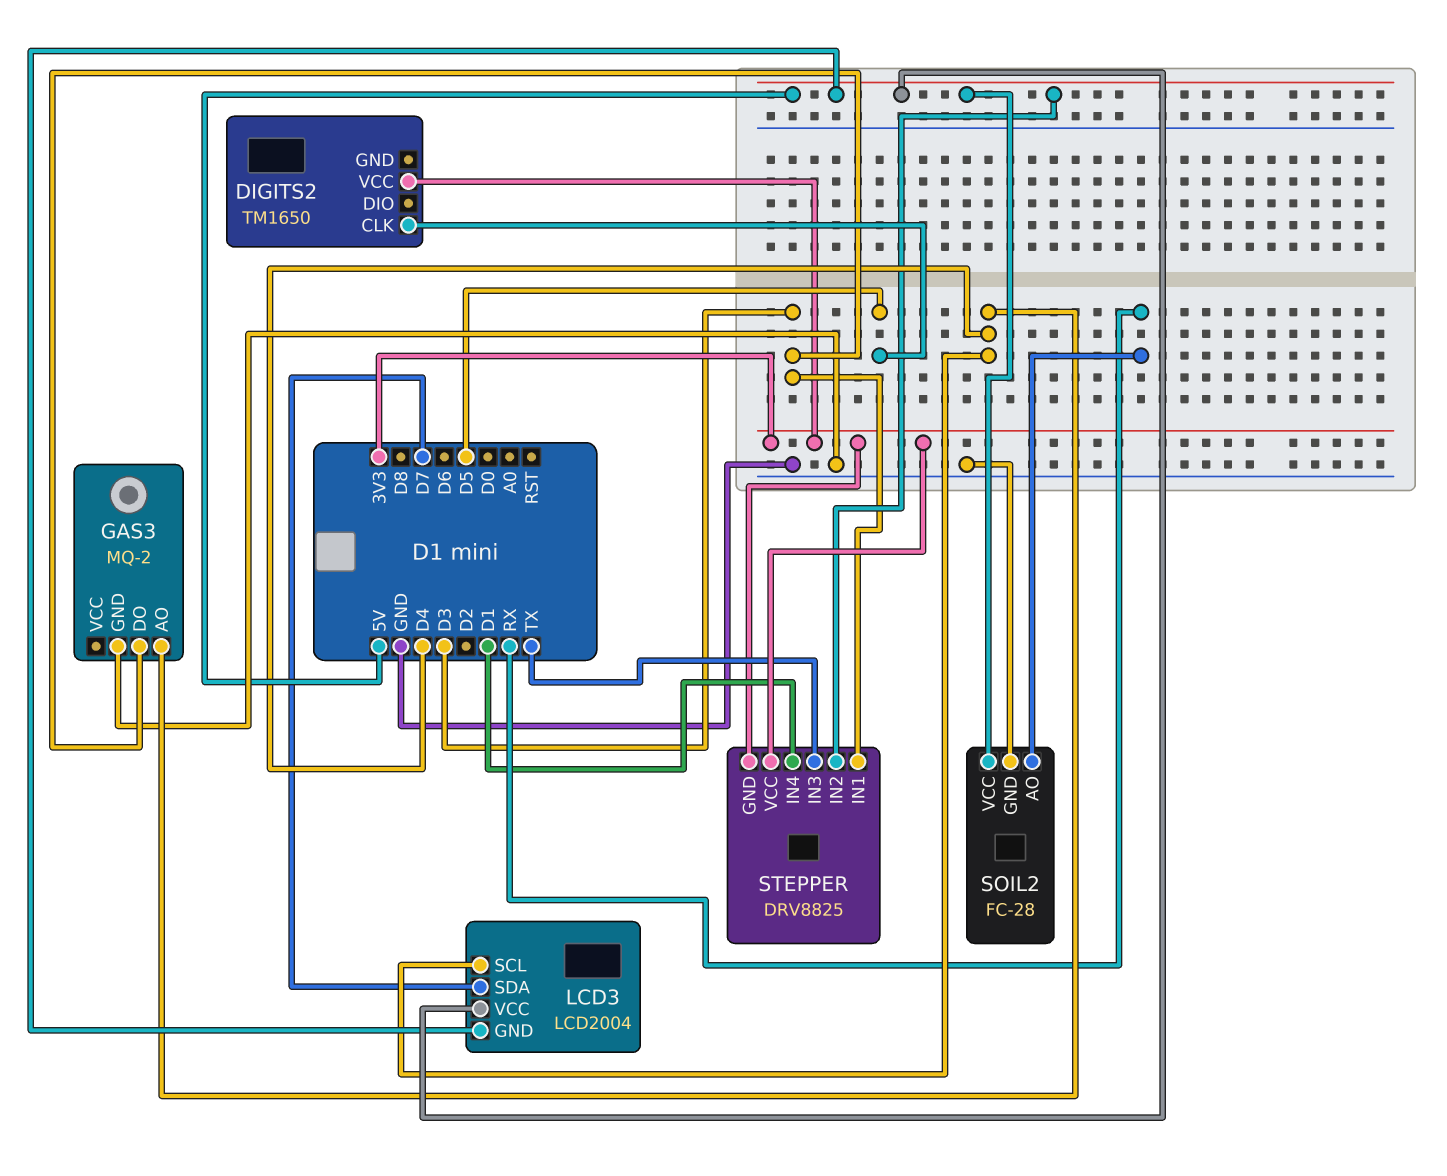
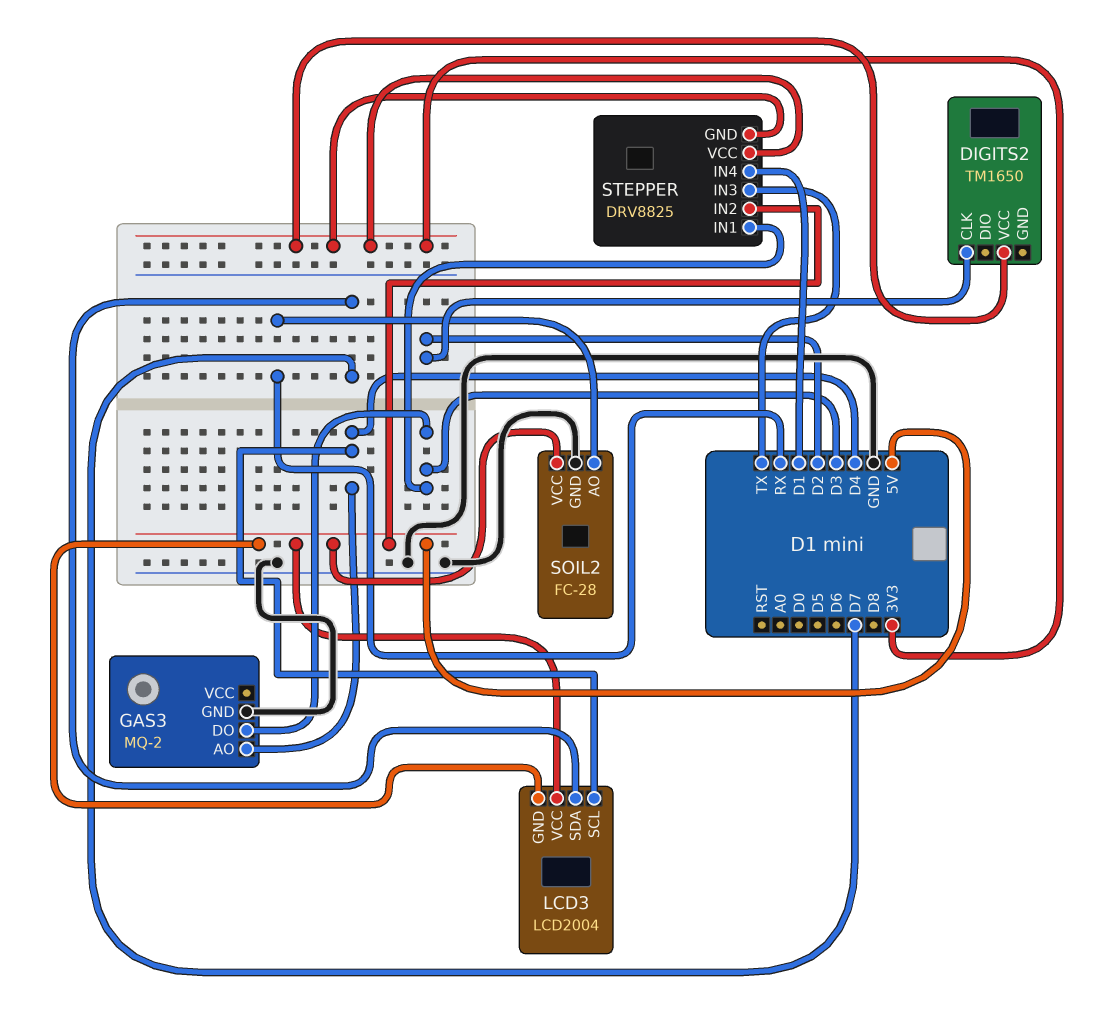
DIGITS2 pin CLK: D5 -> D2

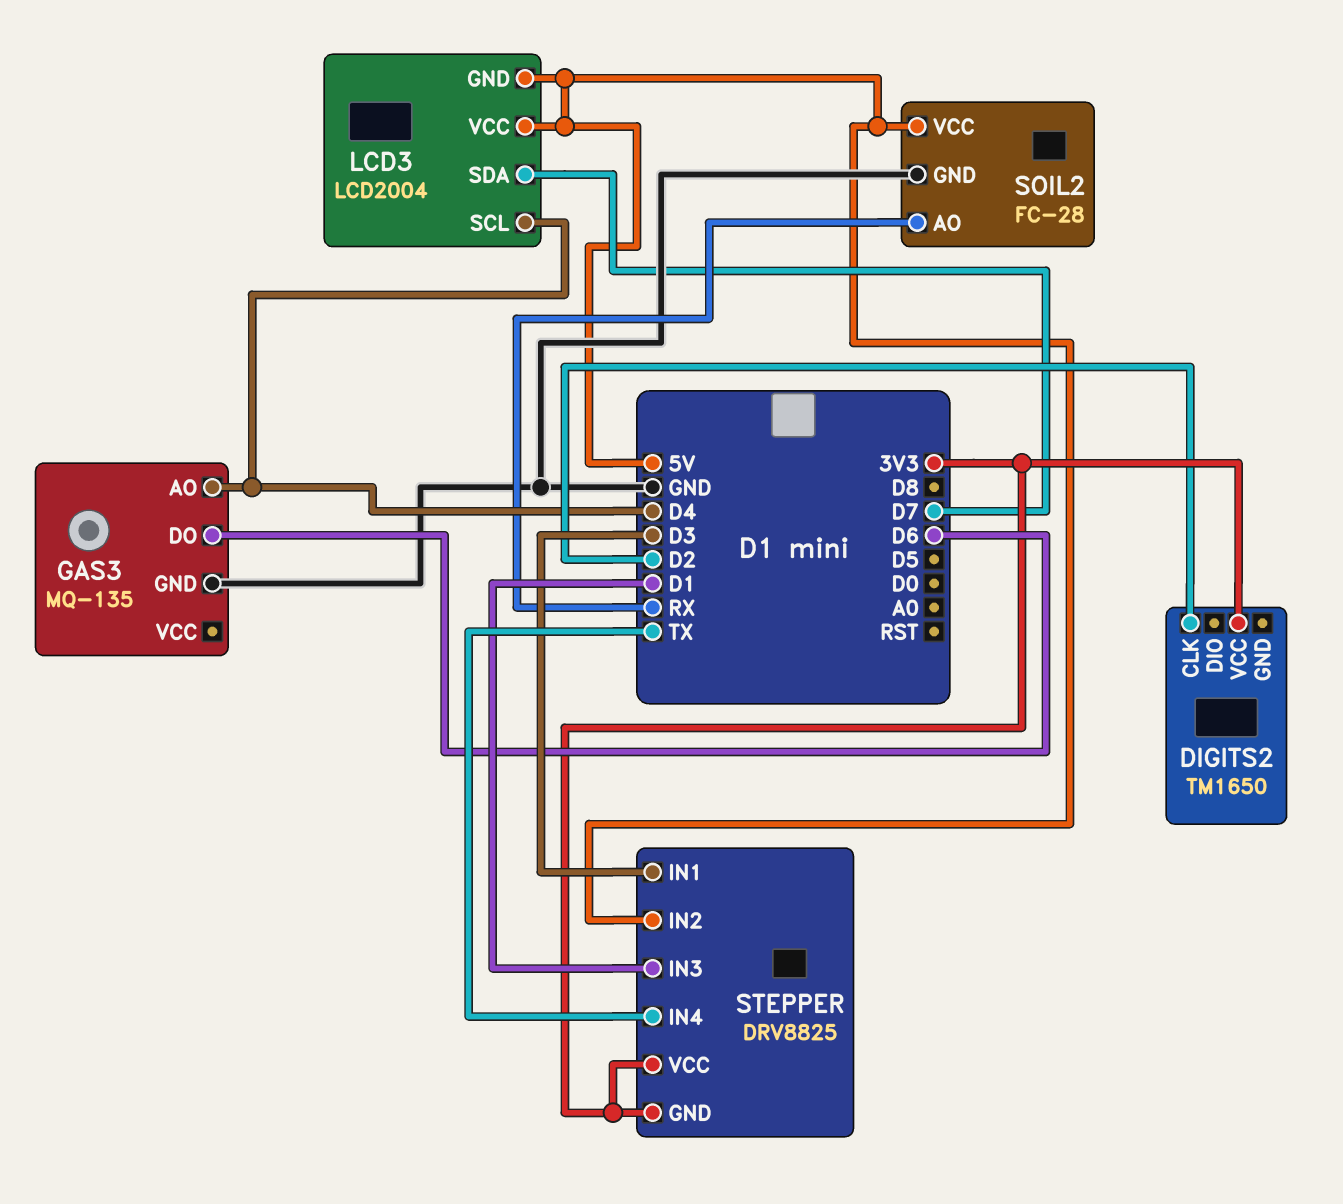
GAS3: MQ-2 -> MQ-135
GAS3 pin DO: D3 -> D6
STEPPER pin IN3: TX -> D1
STEPPER pin IN4: D1 -> TX

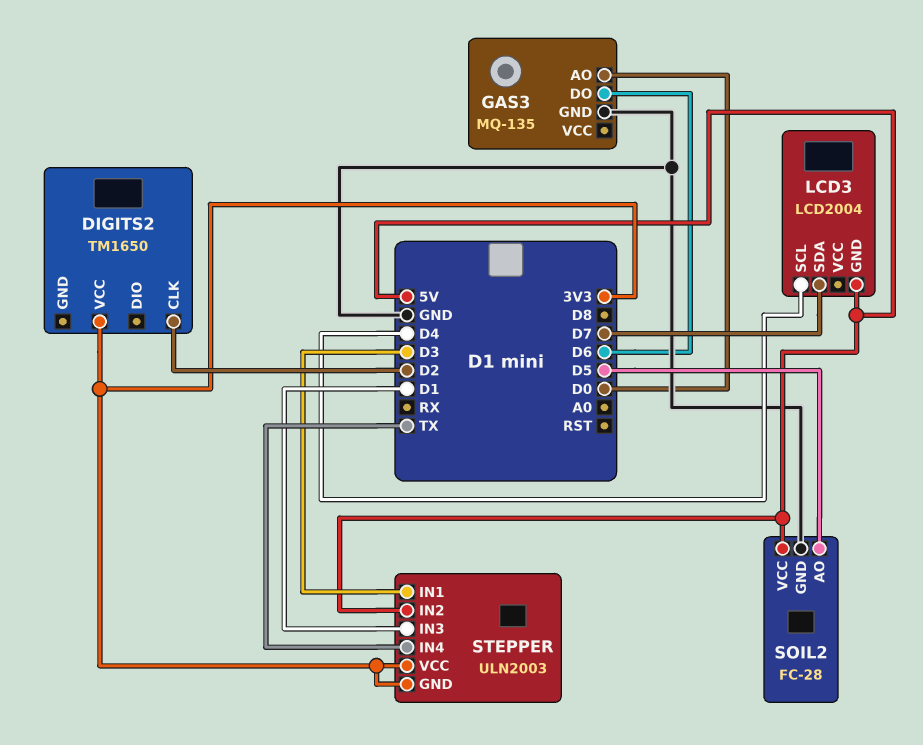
GAS3 pin AO: D4 -> D0
LCD3 pin VCC: 5V -> none
SOIL2 pin AO: RX -> D5
STEPPER: DRV8825 -> ULN2003

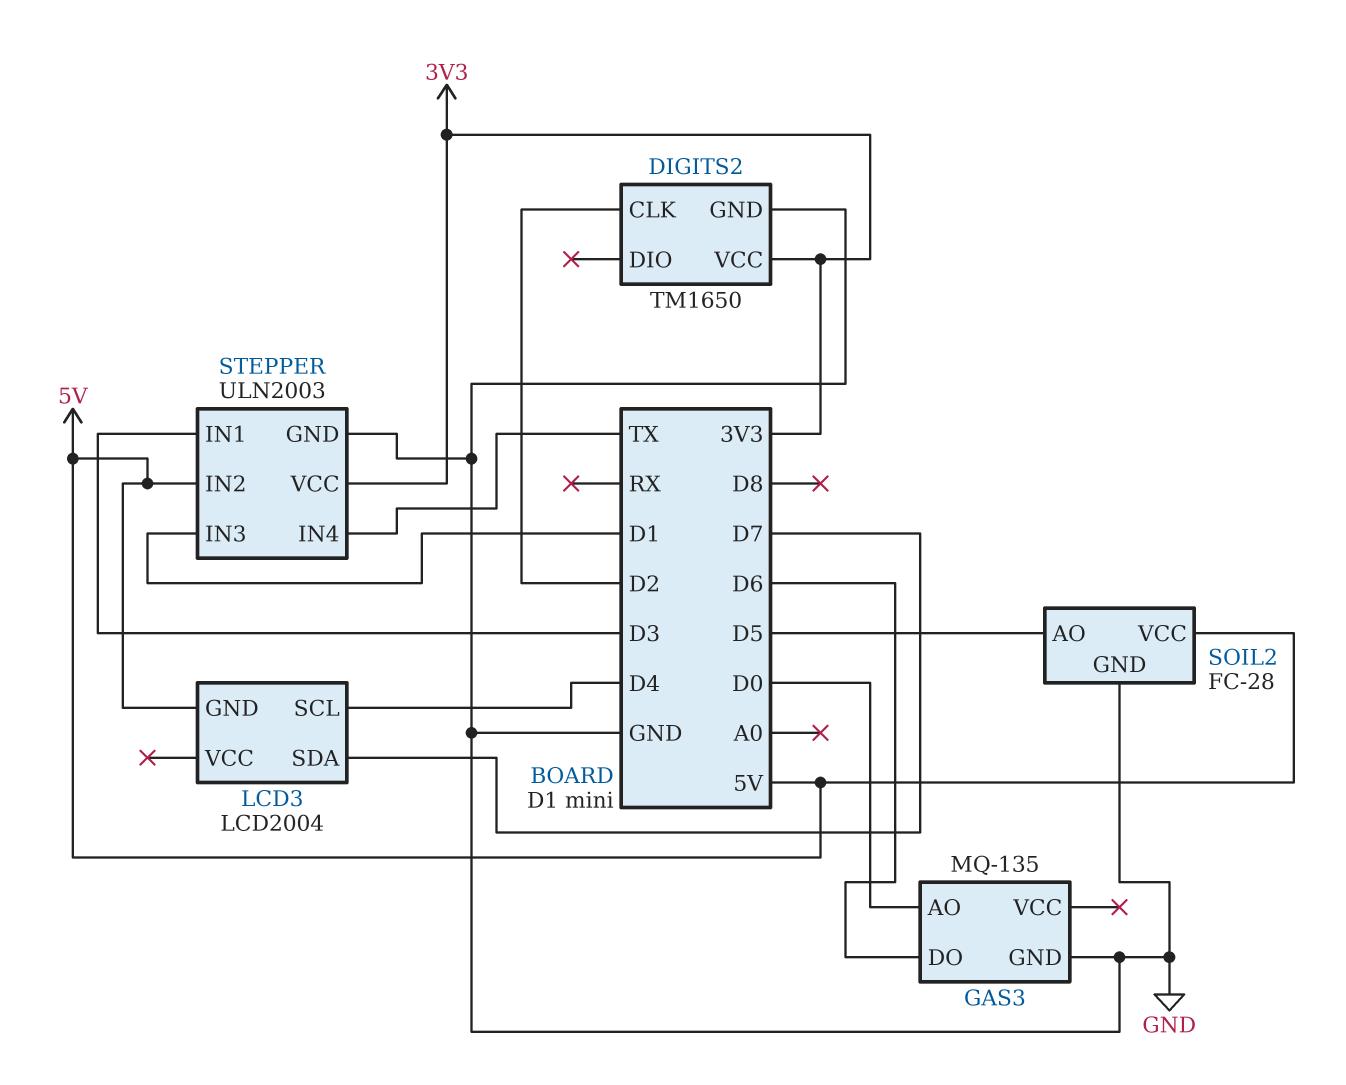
DIGITS2 pin GND: none -> GND
STEPPER pin GND: 3V3 -> GND

